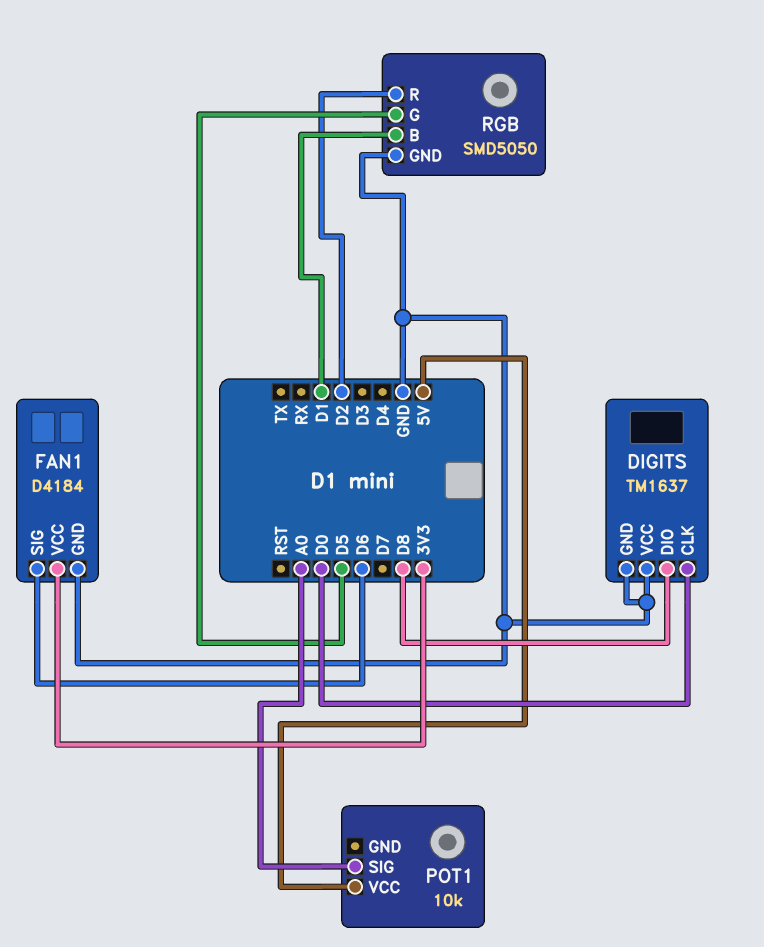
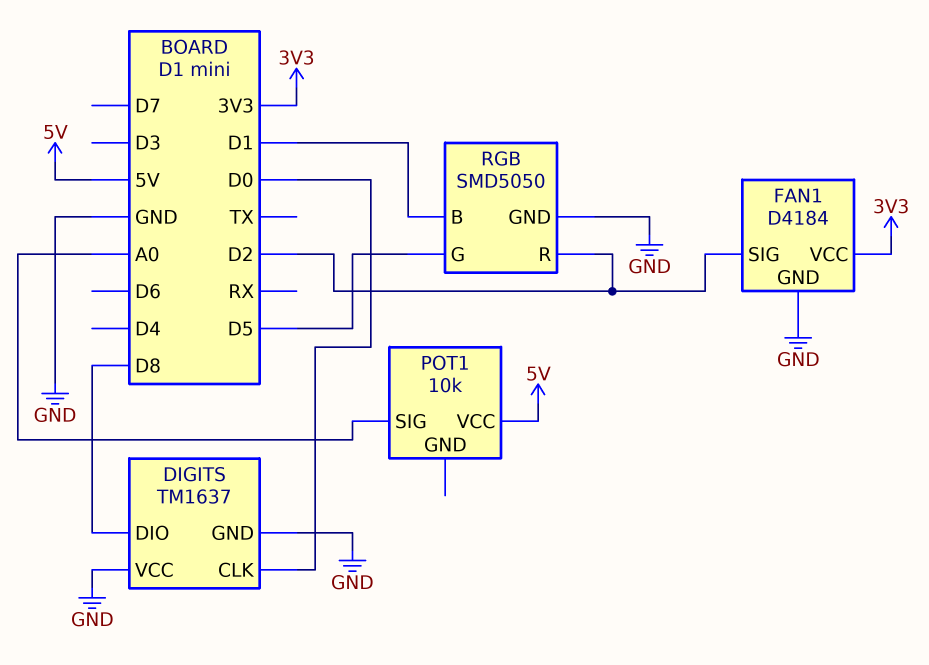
FAN1 pin SIG: D6 -> D2

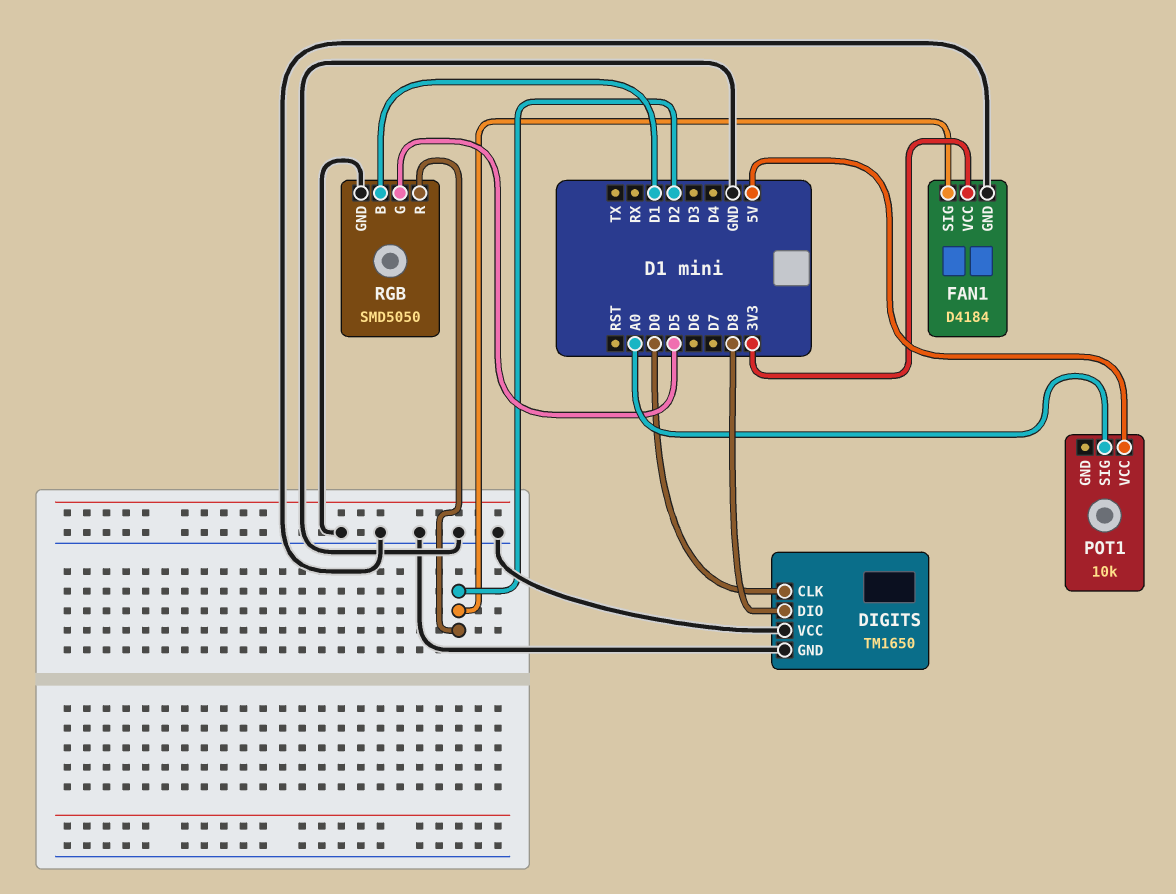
DIGITS: TM1637 -> TM1650

